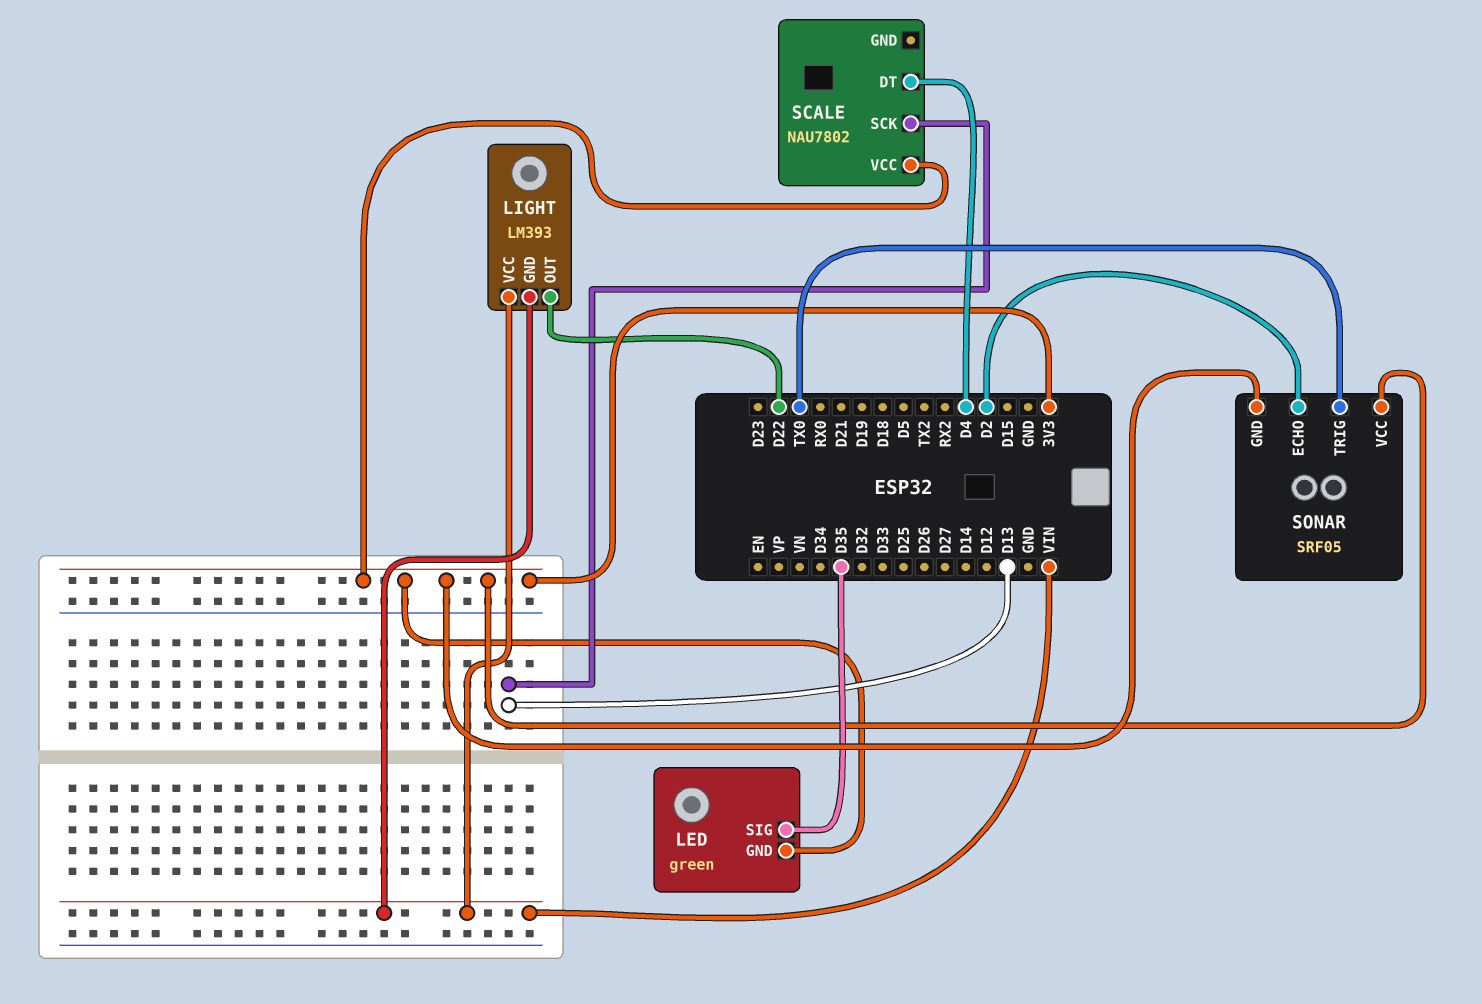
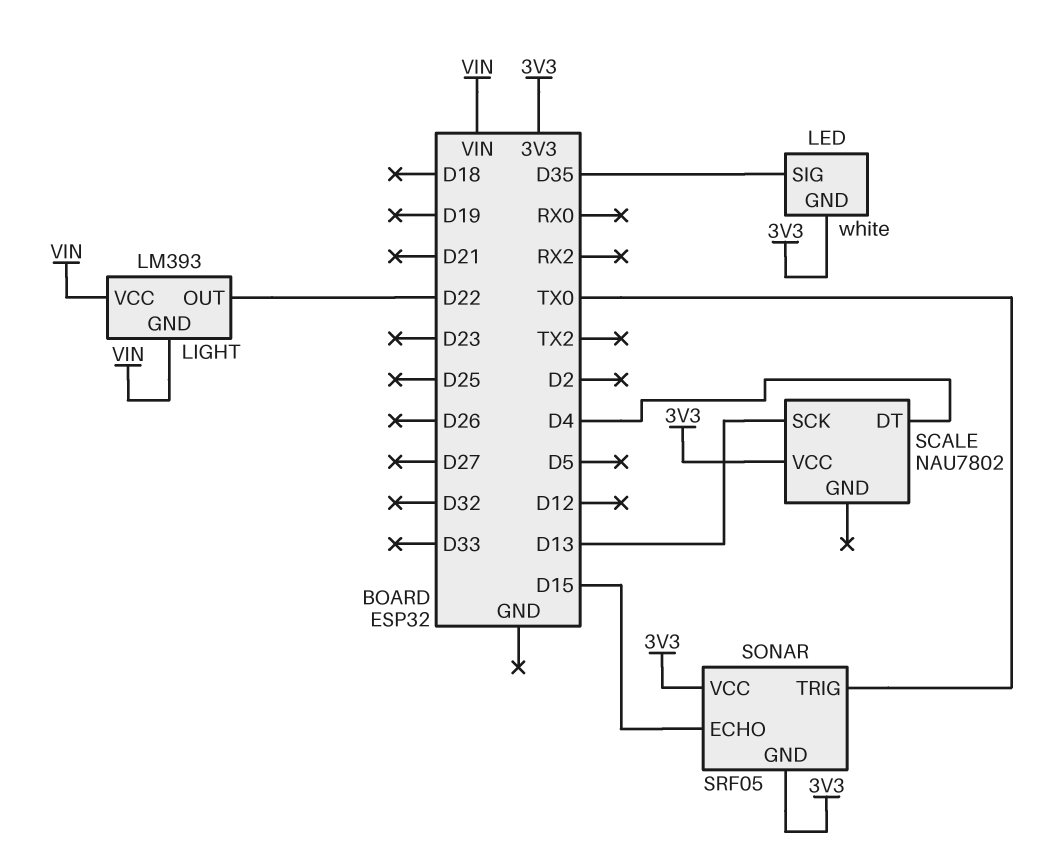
LED: green -> white
SONAR pin ECHO: D2 -> D15

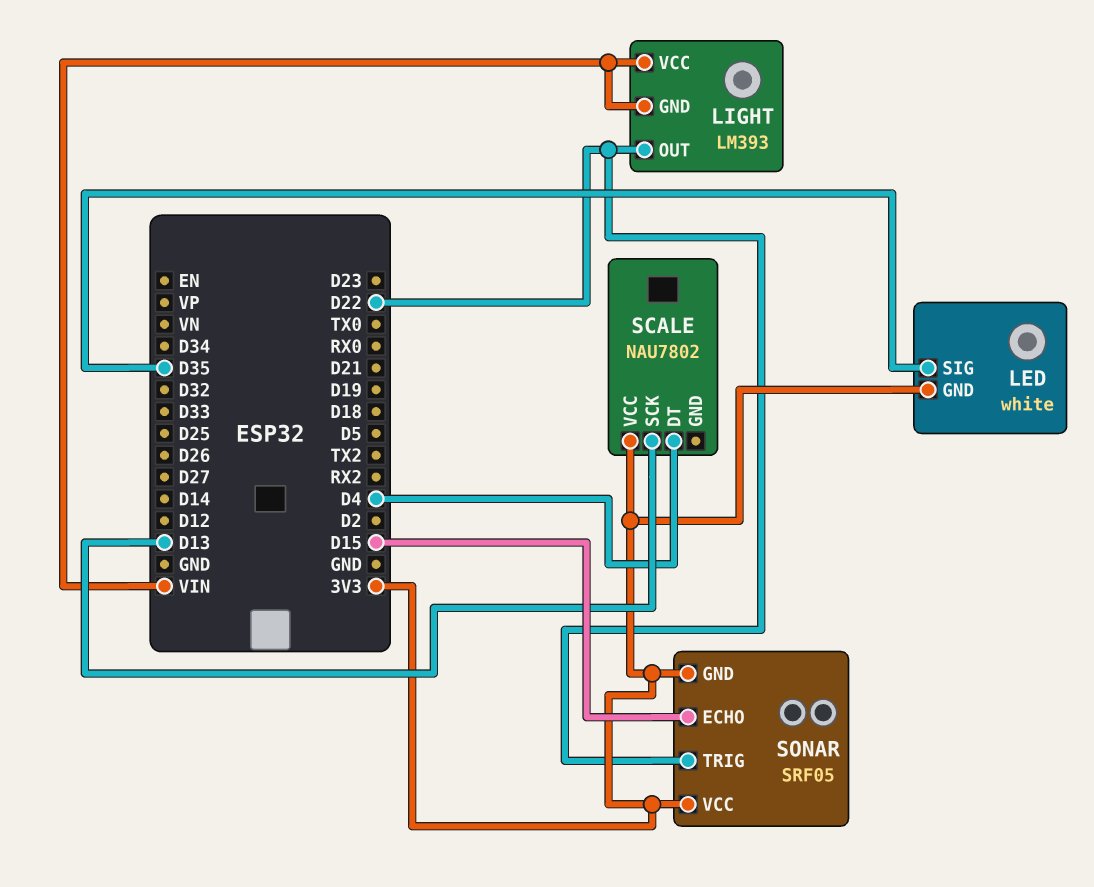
SONAR pin TRIG: TX0 -> D22

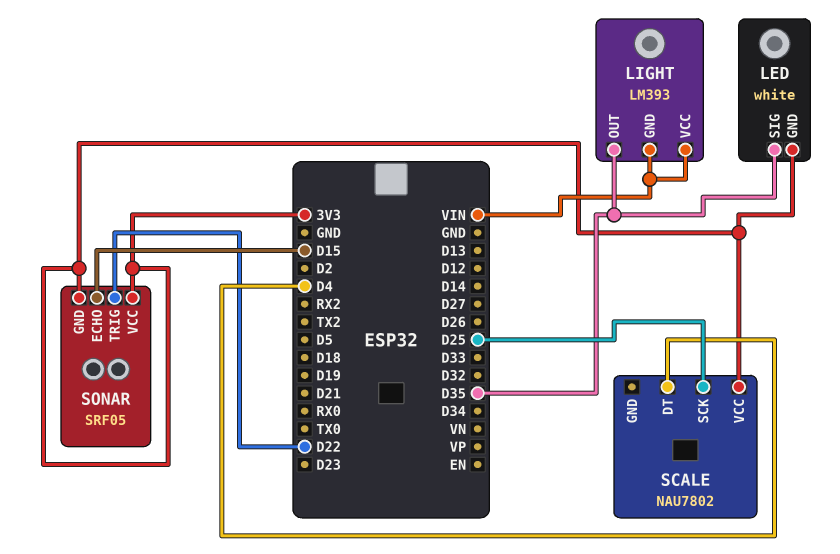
LIGHT pin OUT: D22 -> D35
SCALE pin SCK: D13 -> D25

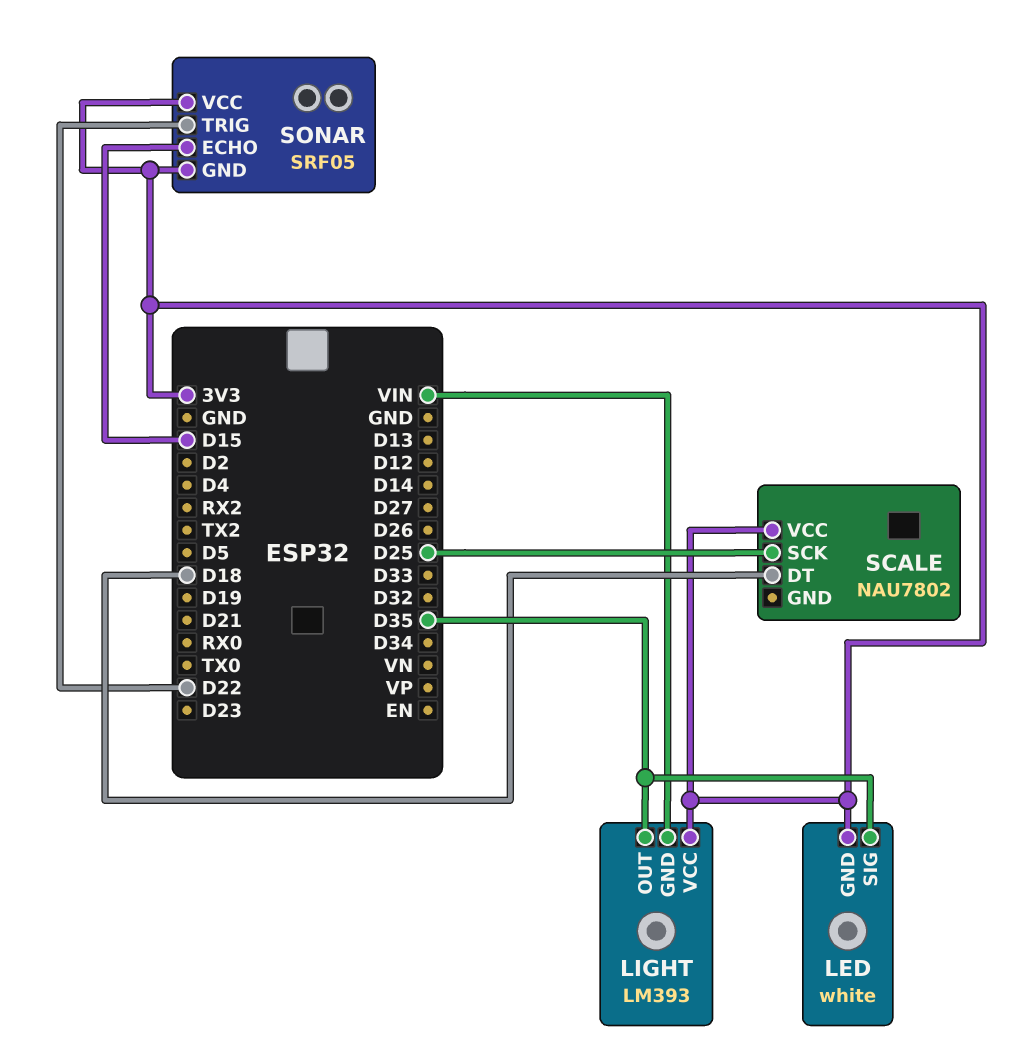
LIGHT pin VCC: VIN -> 3V3
SCALE pin DT: D4 -> D18

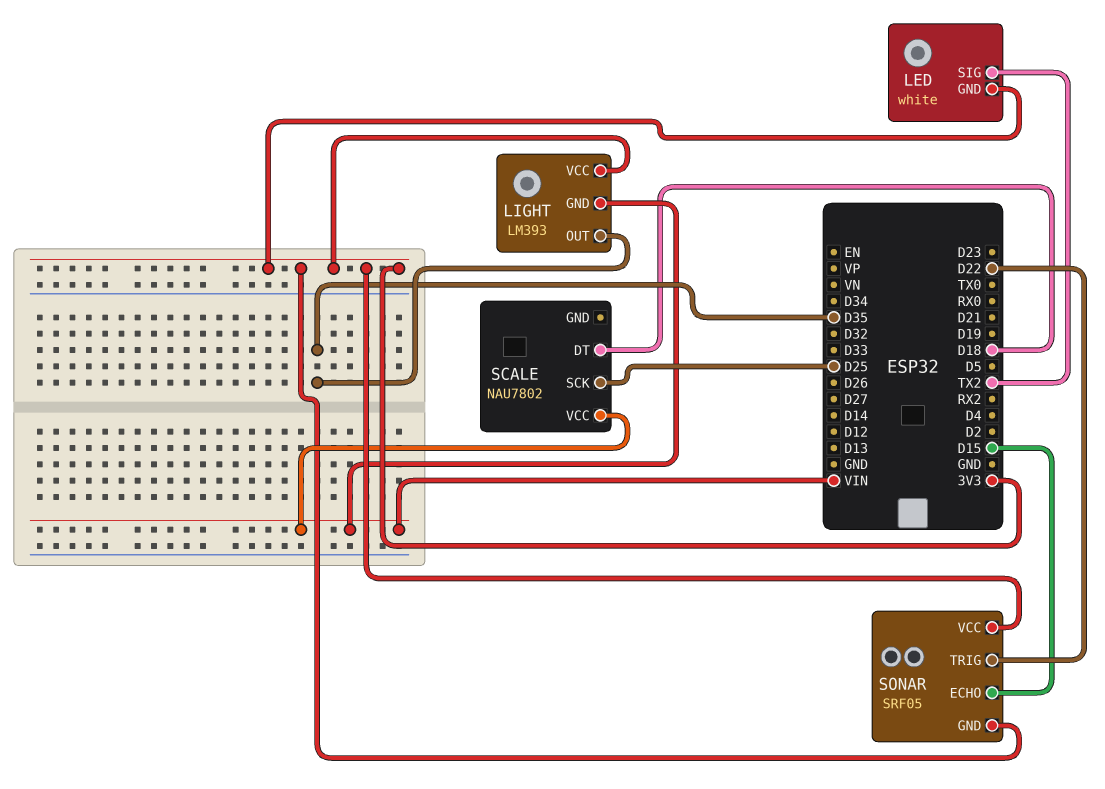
LED pin SIG: D35 -> TX2
SCALE pin VCC: 3V3 -> VIN

